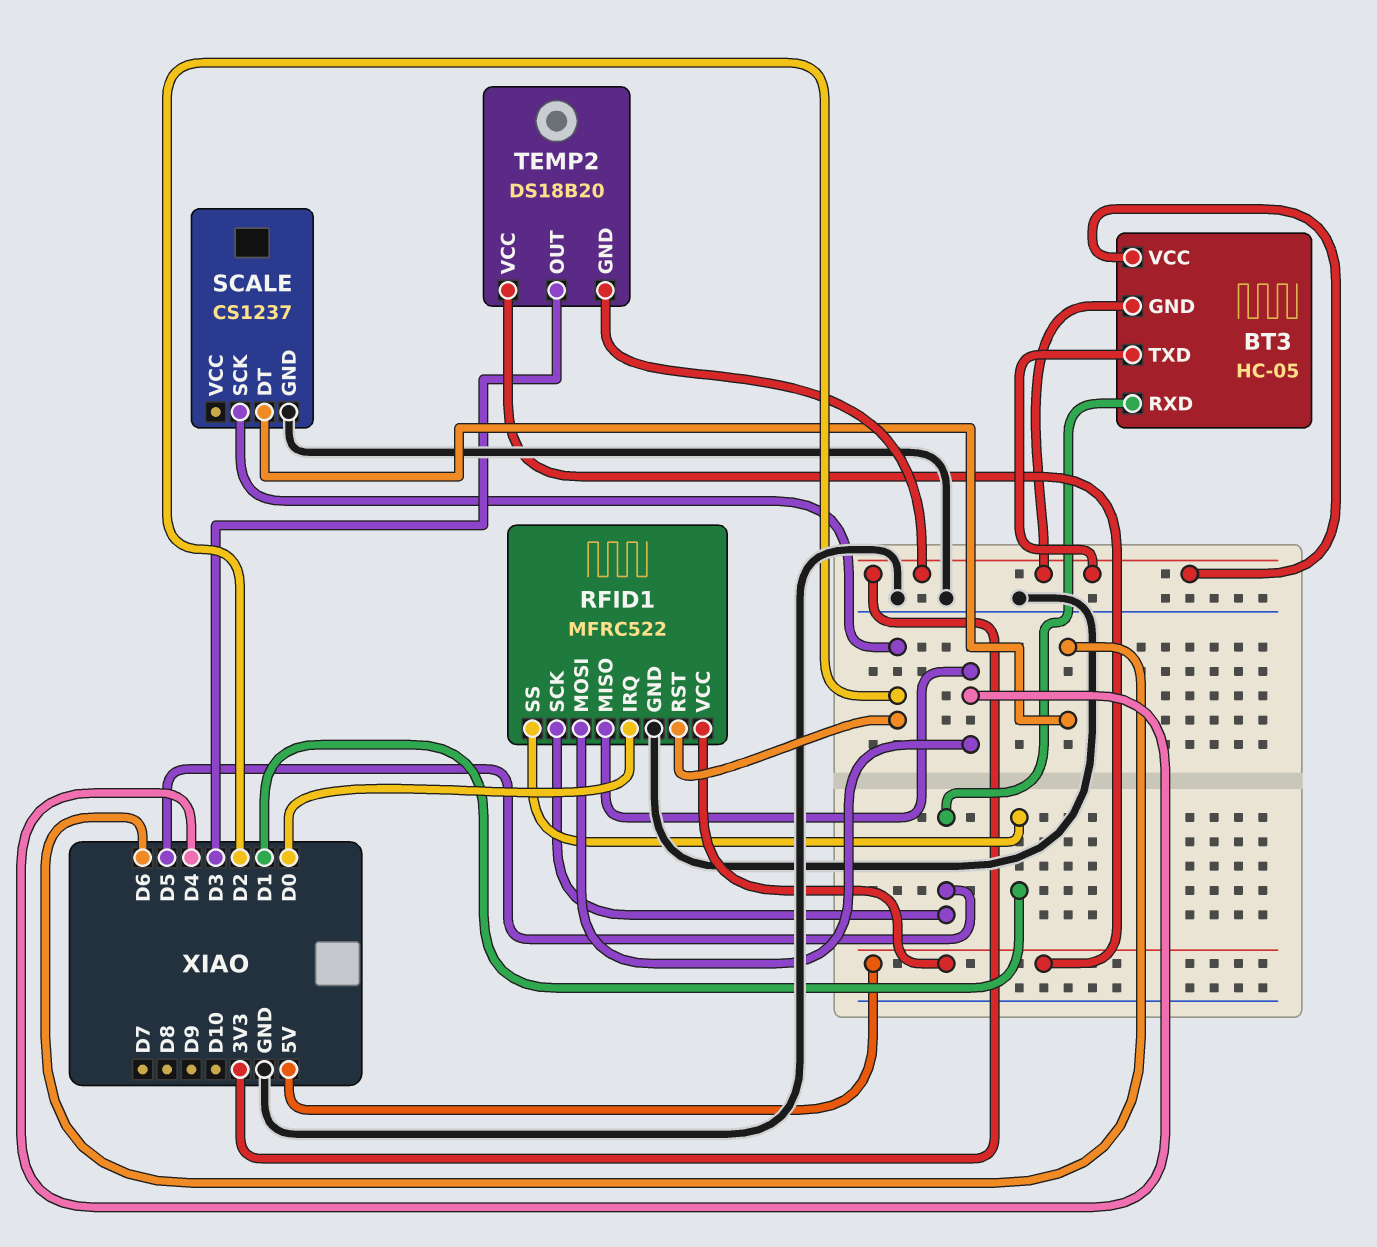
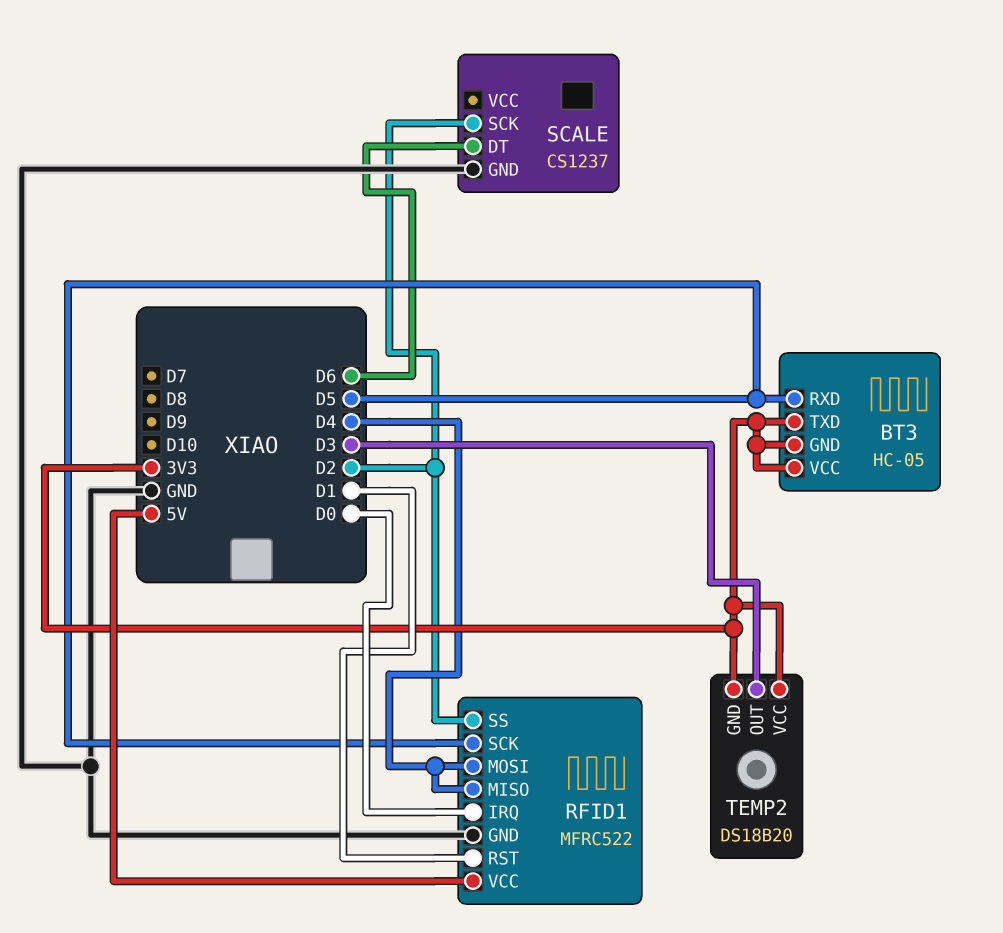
RFID1 pin RST: D2 -> D1
RFID1 pin SS: D1 -> D2
TEMP2 pin VCC: 5V -> 3V3

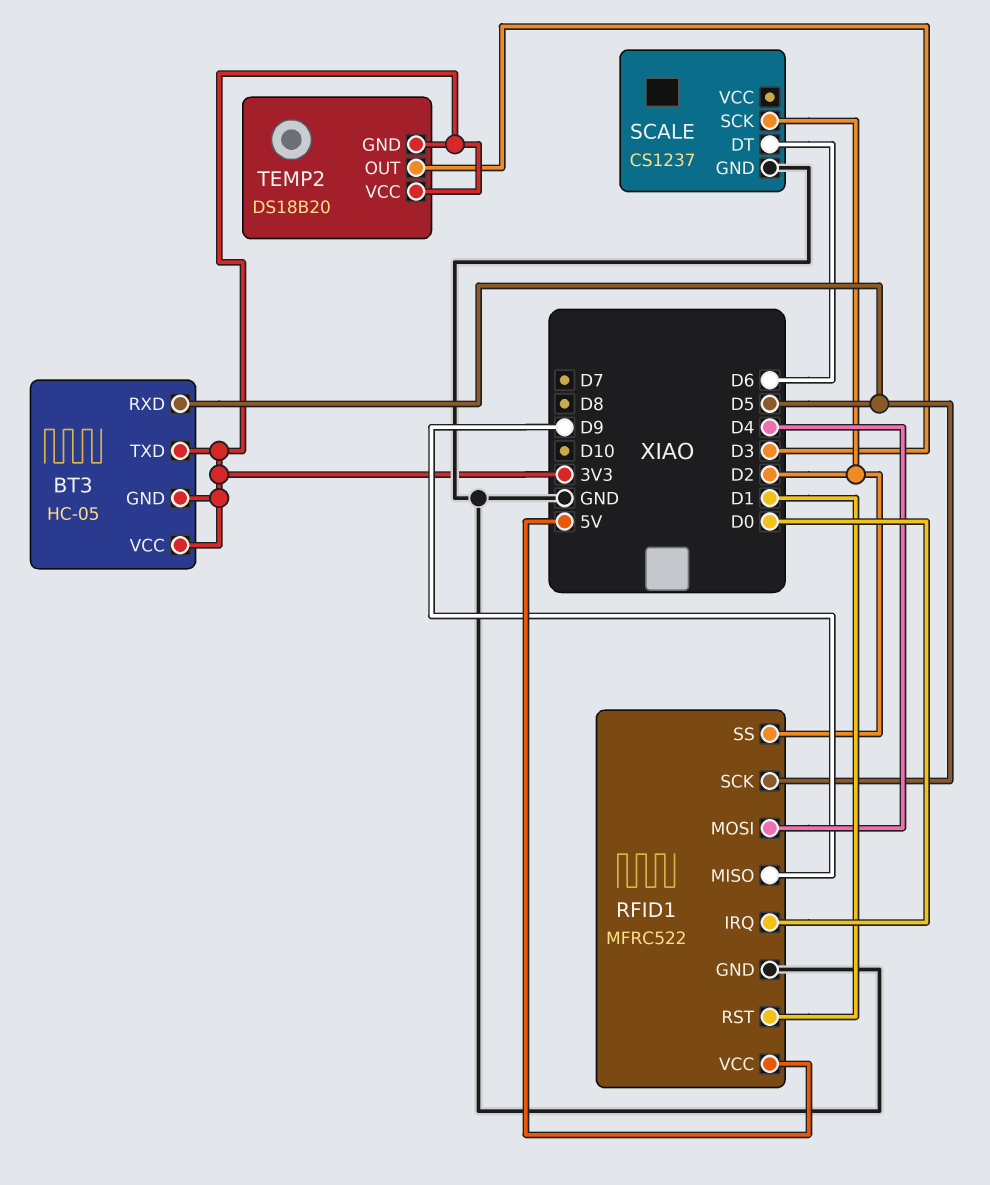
RFID1 pin MISO: D4 -> D9

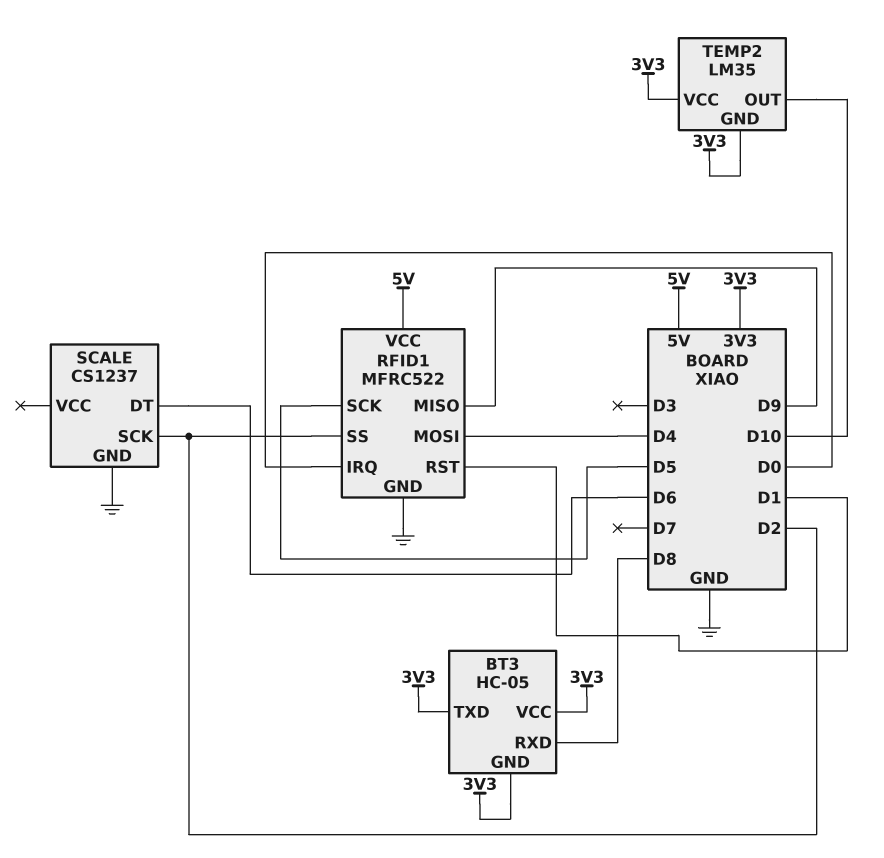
BT3 pin RXD: D5 -> D8
TEMP2: DS18B20 -> LM35
TEMP2 pin OUT: D3 -> D10

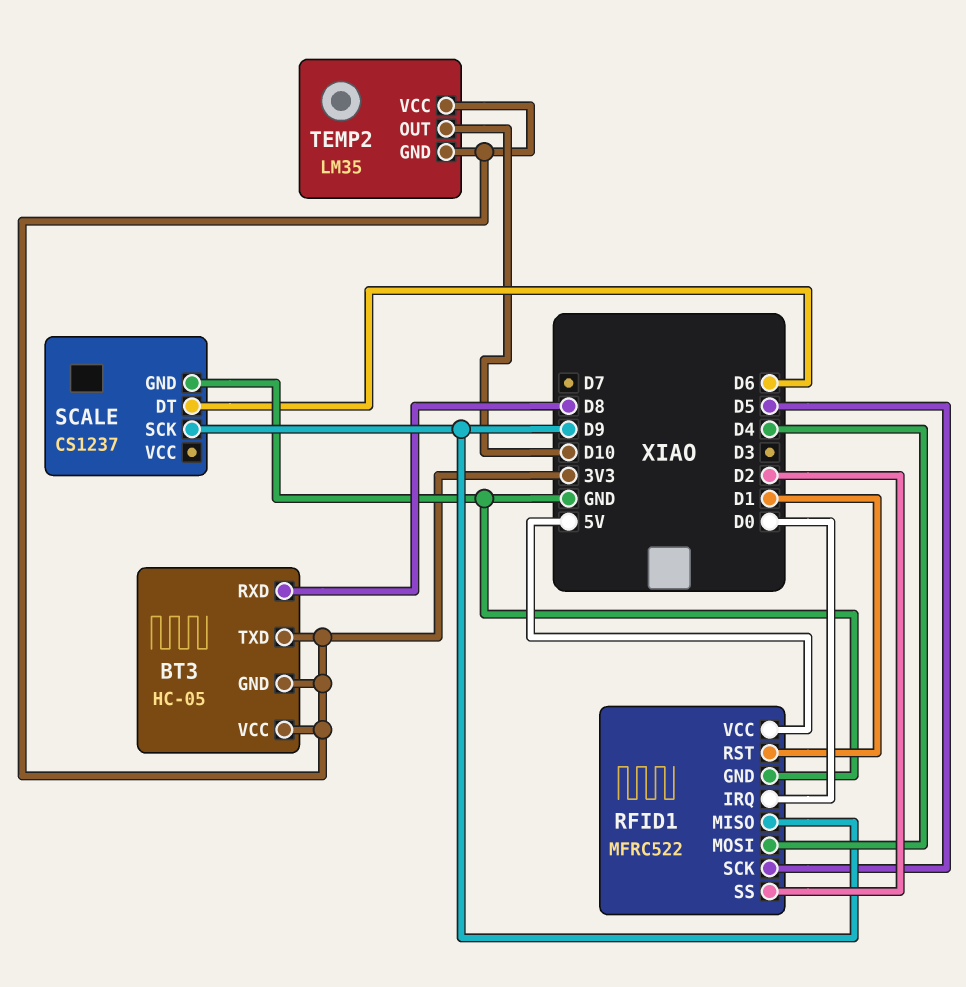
SCALE pin SCK: D2 -> D9

